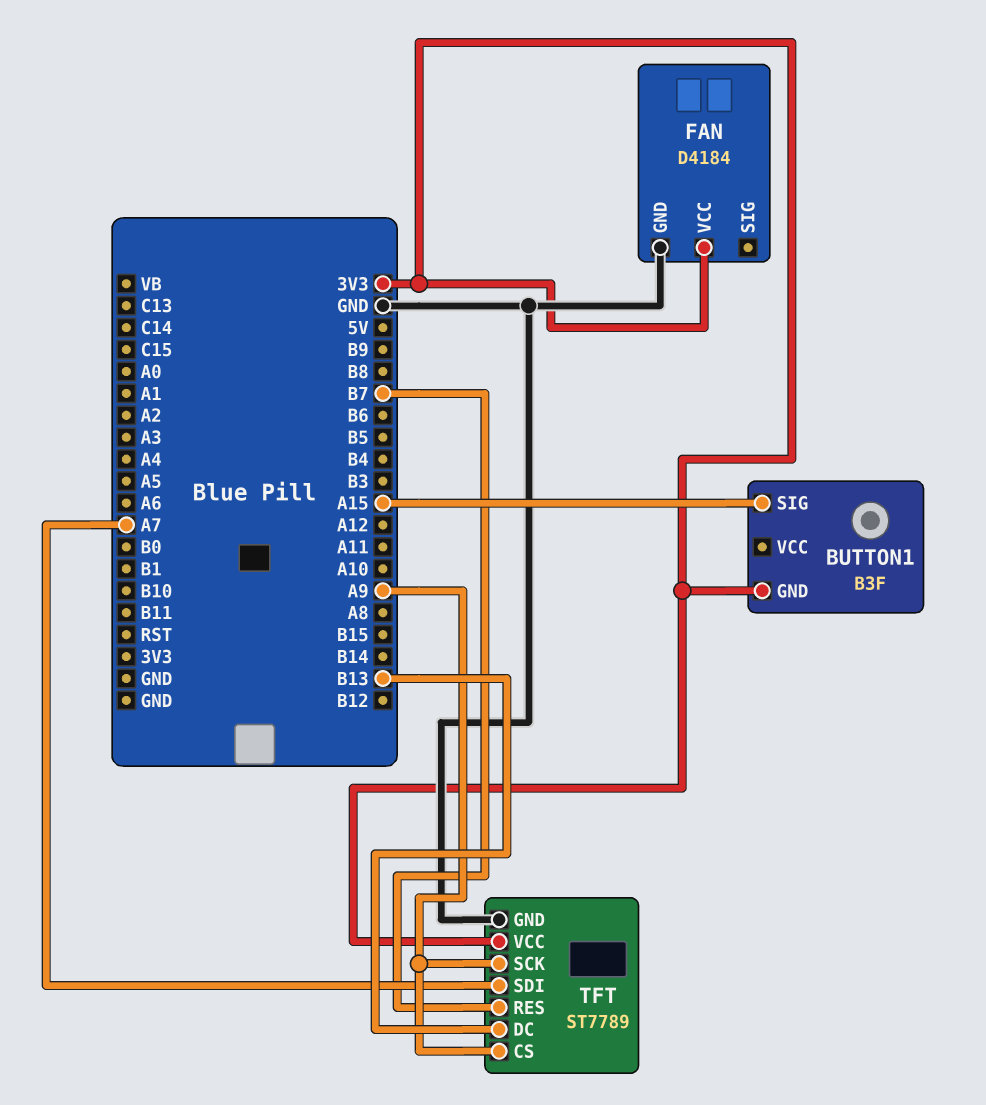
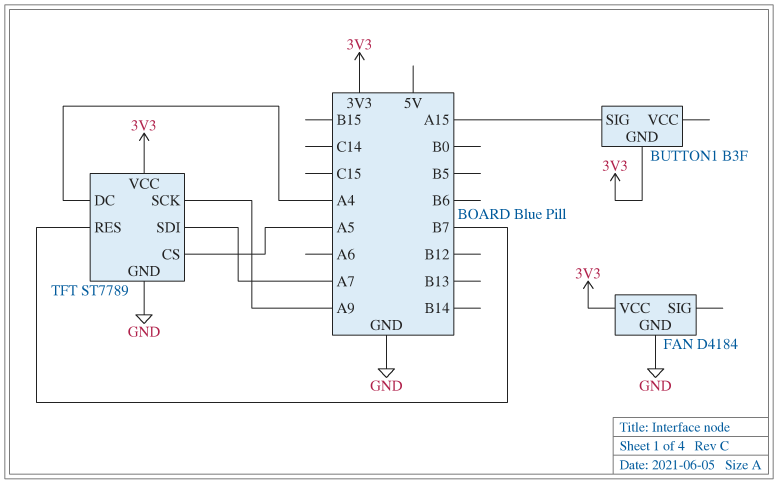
TFT pin CS: A9 -> A5
TFT pin DC: B13 -> A4

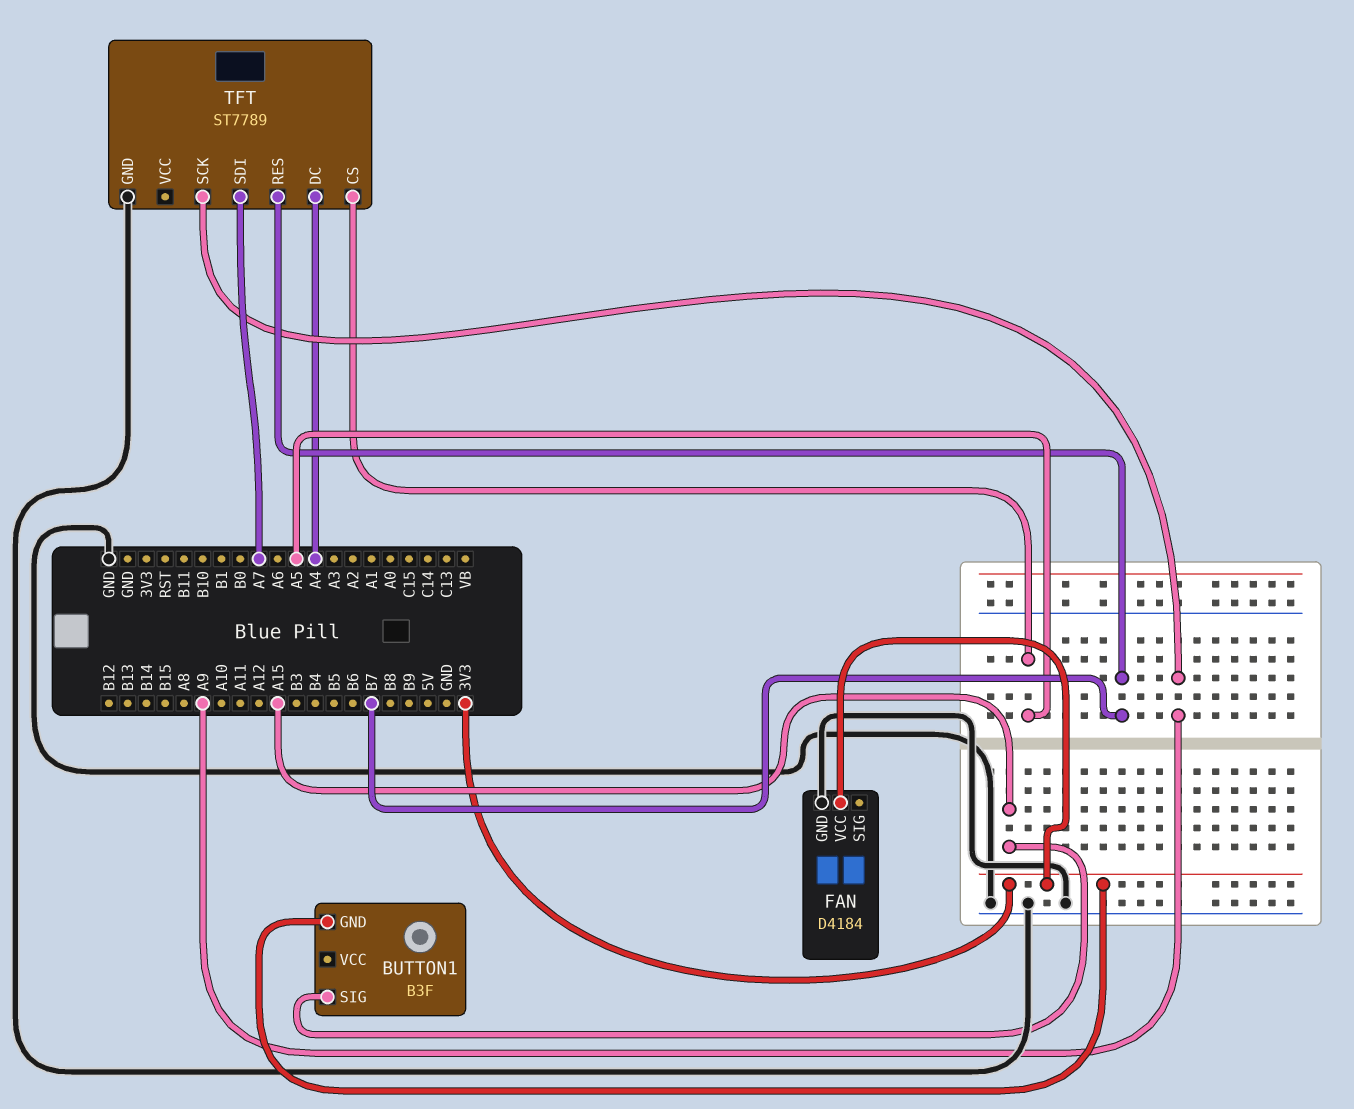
TFT pin VCC: 3V3 -> none

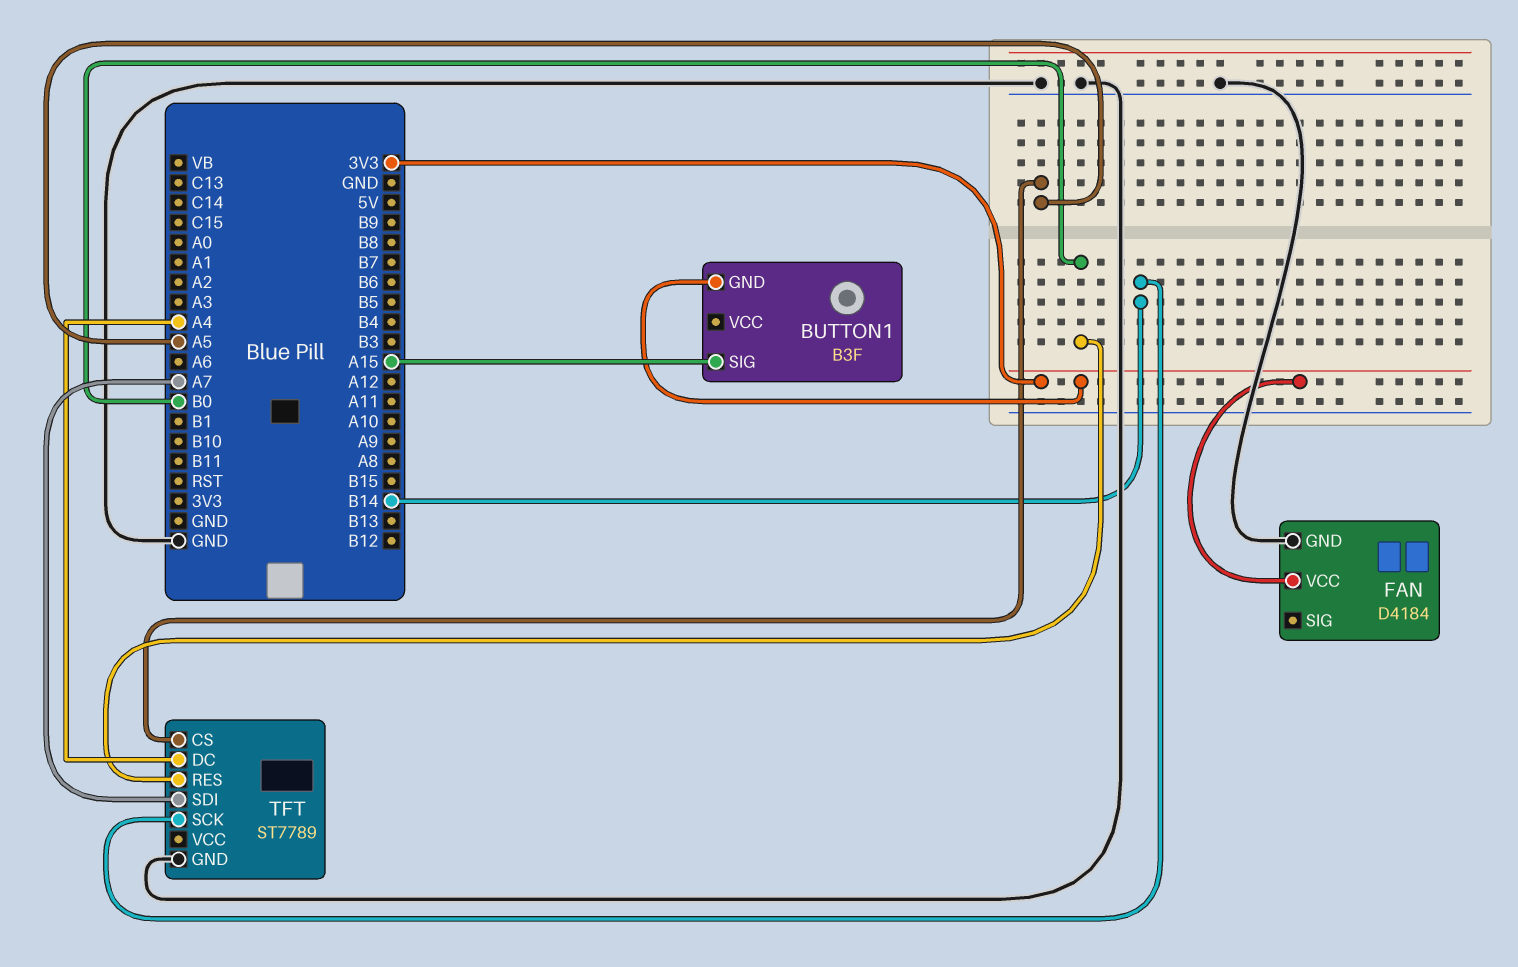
TFT pin RES: B7 -> B0
TFT pin SCK: A9 -> B14

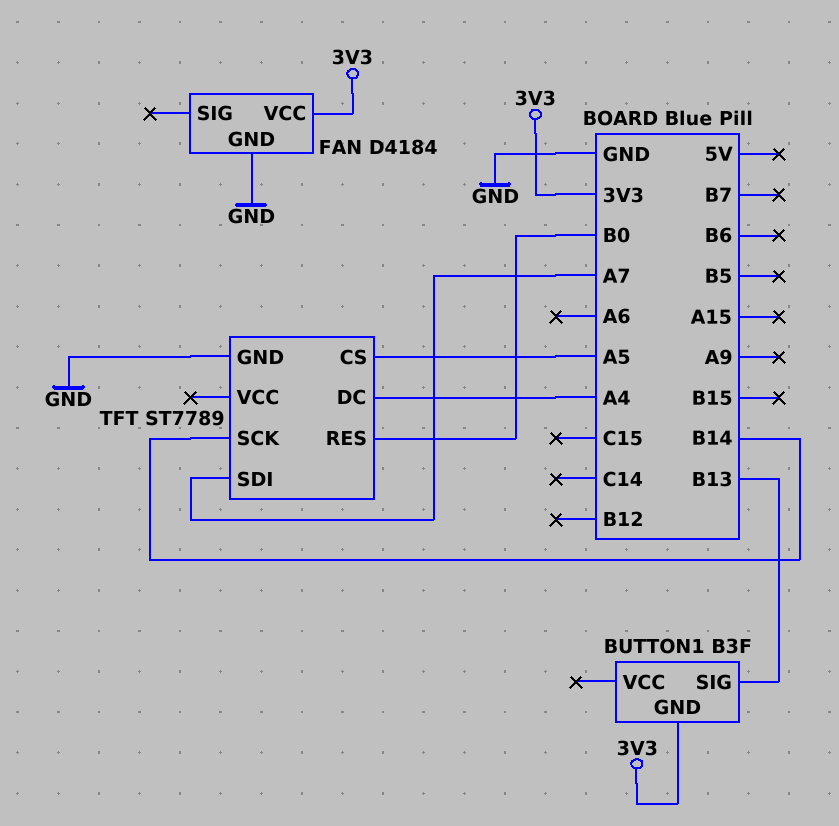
BUTTON1 pin SIG: A15 -> B13

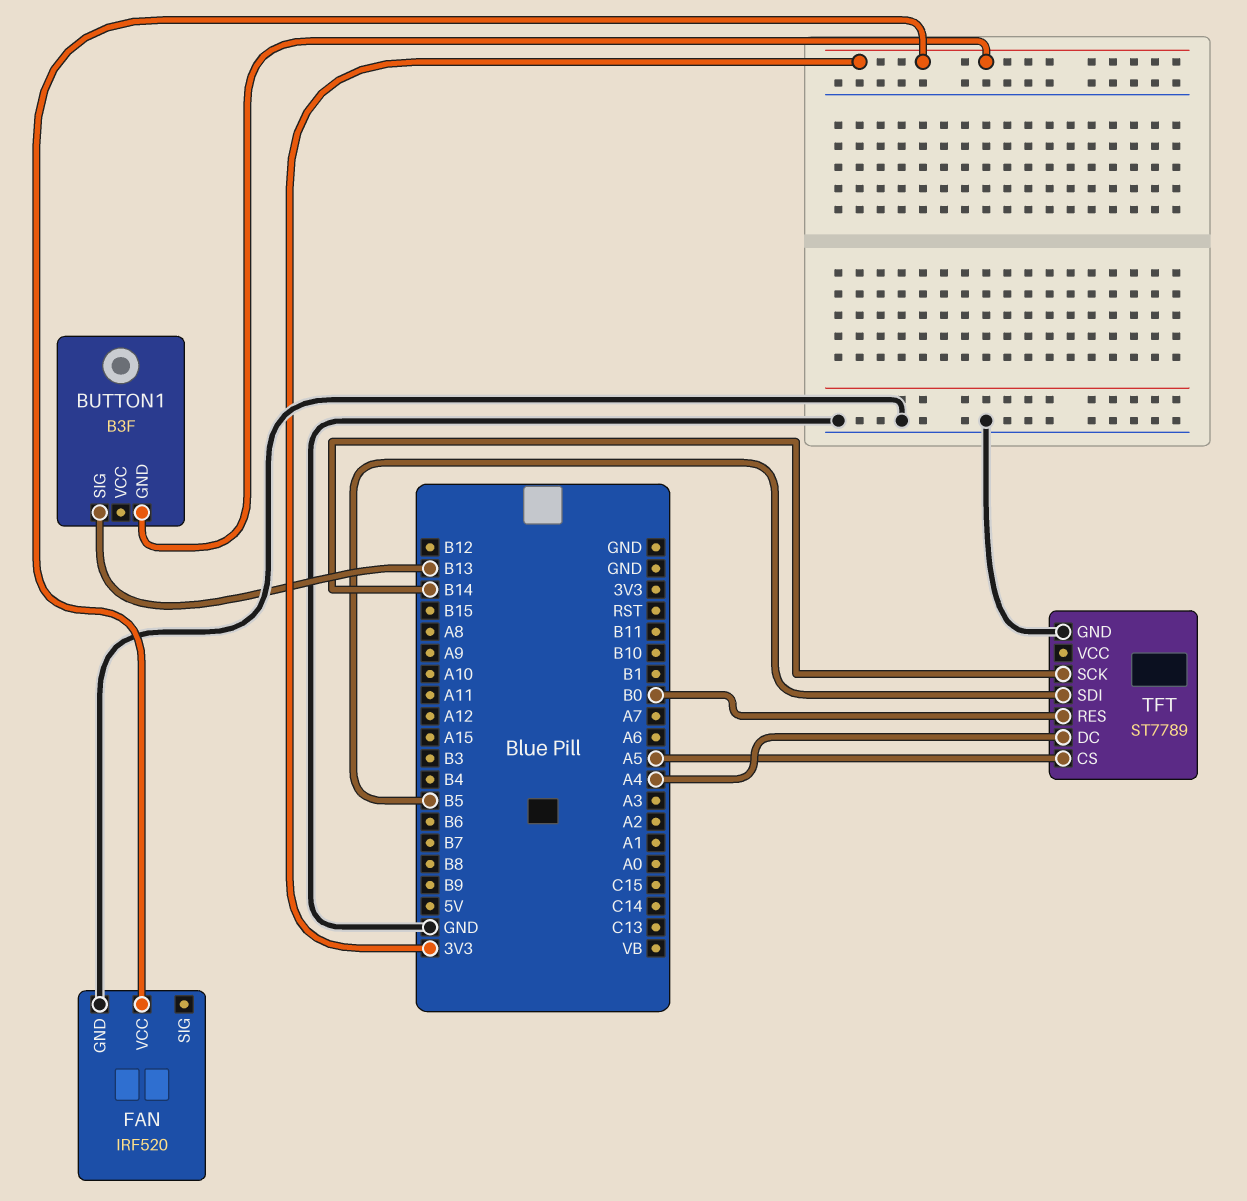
FAN: D4184 -> IRF520
TFT pin SDI: A7 -> B5

